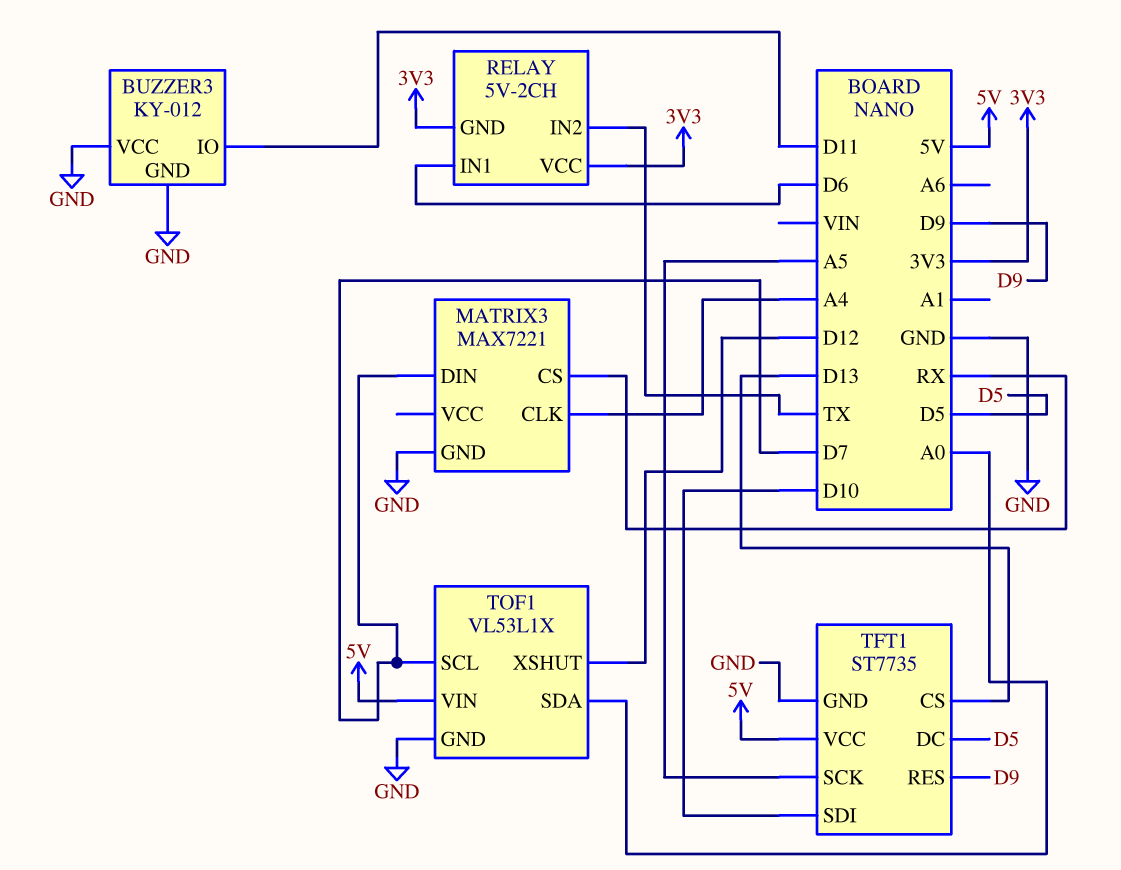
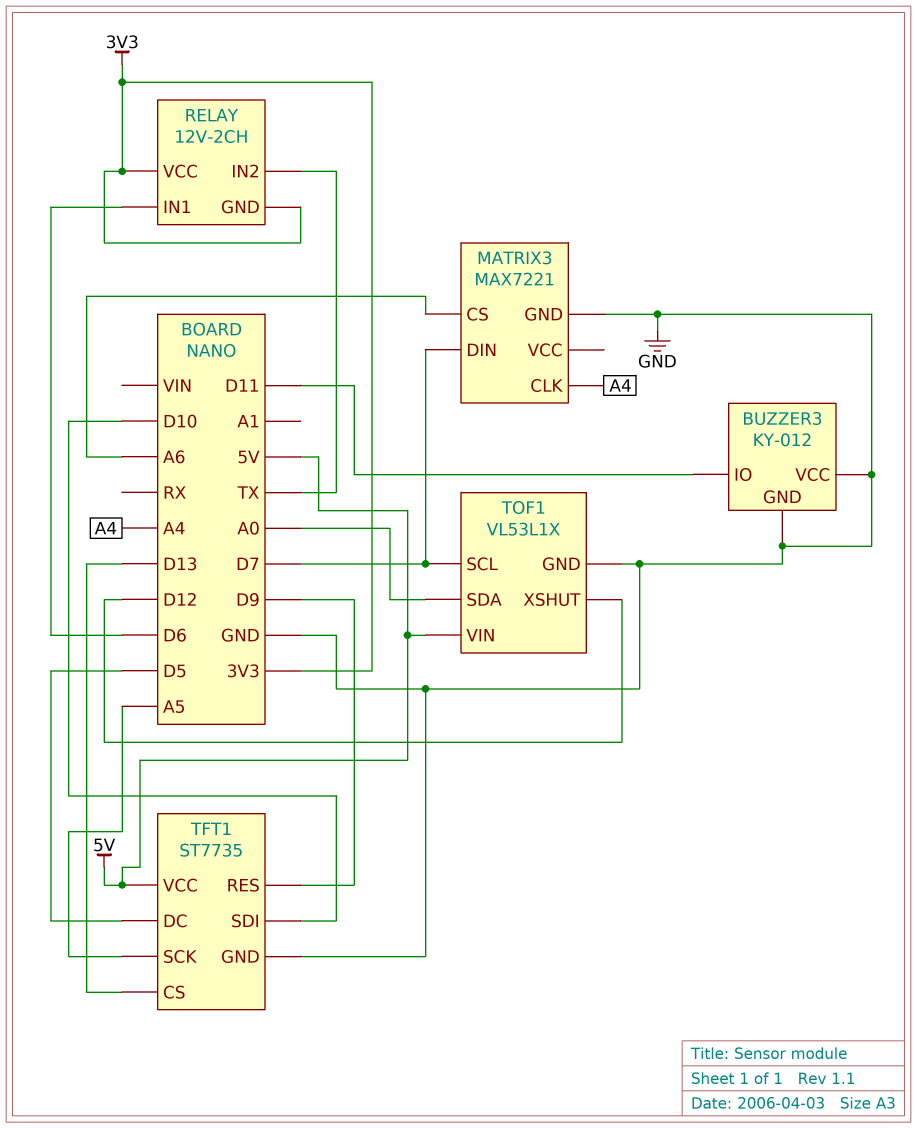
MATRIX3 pin CS: RX -> A6
RELAY: 5V-2CH -> 12V-2CH

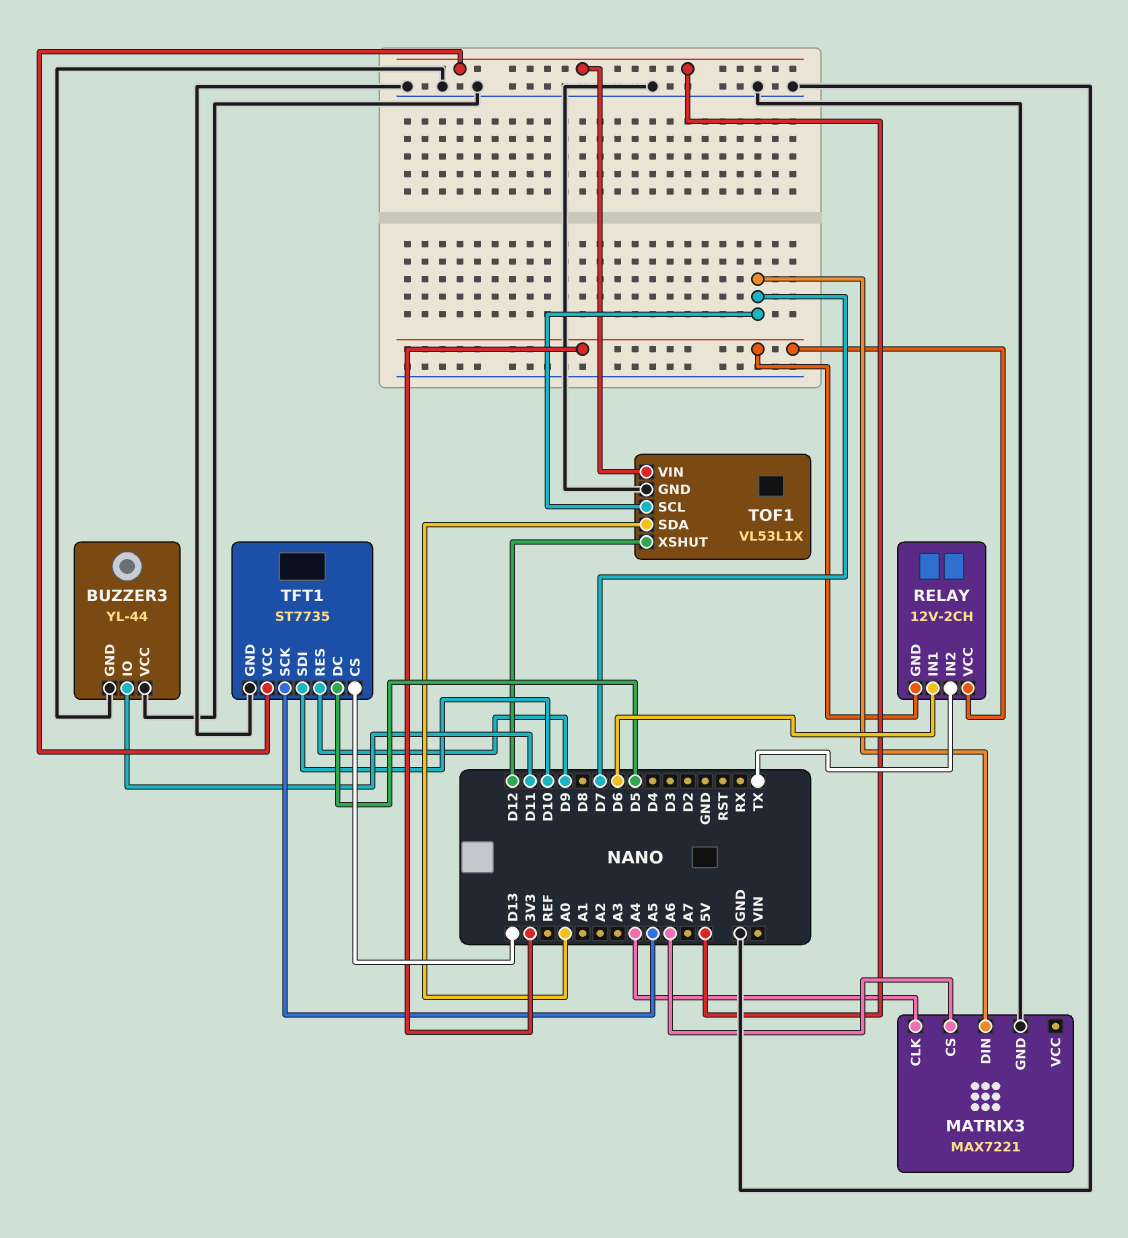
BUZZER3: KY-012 -> YL-44

